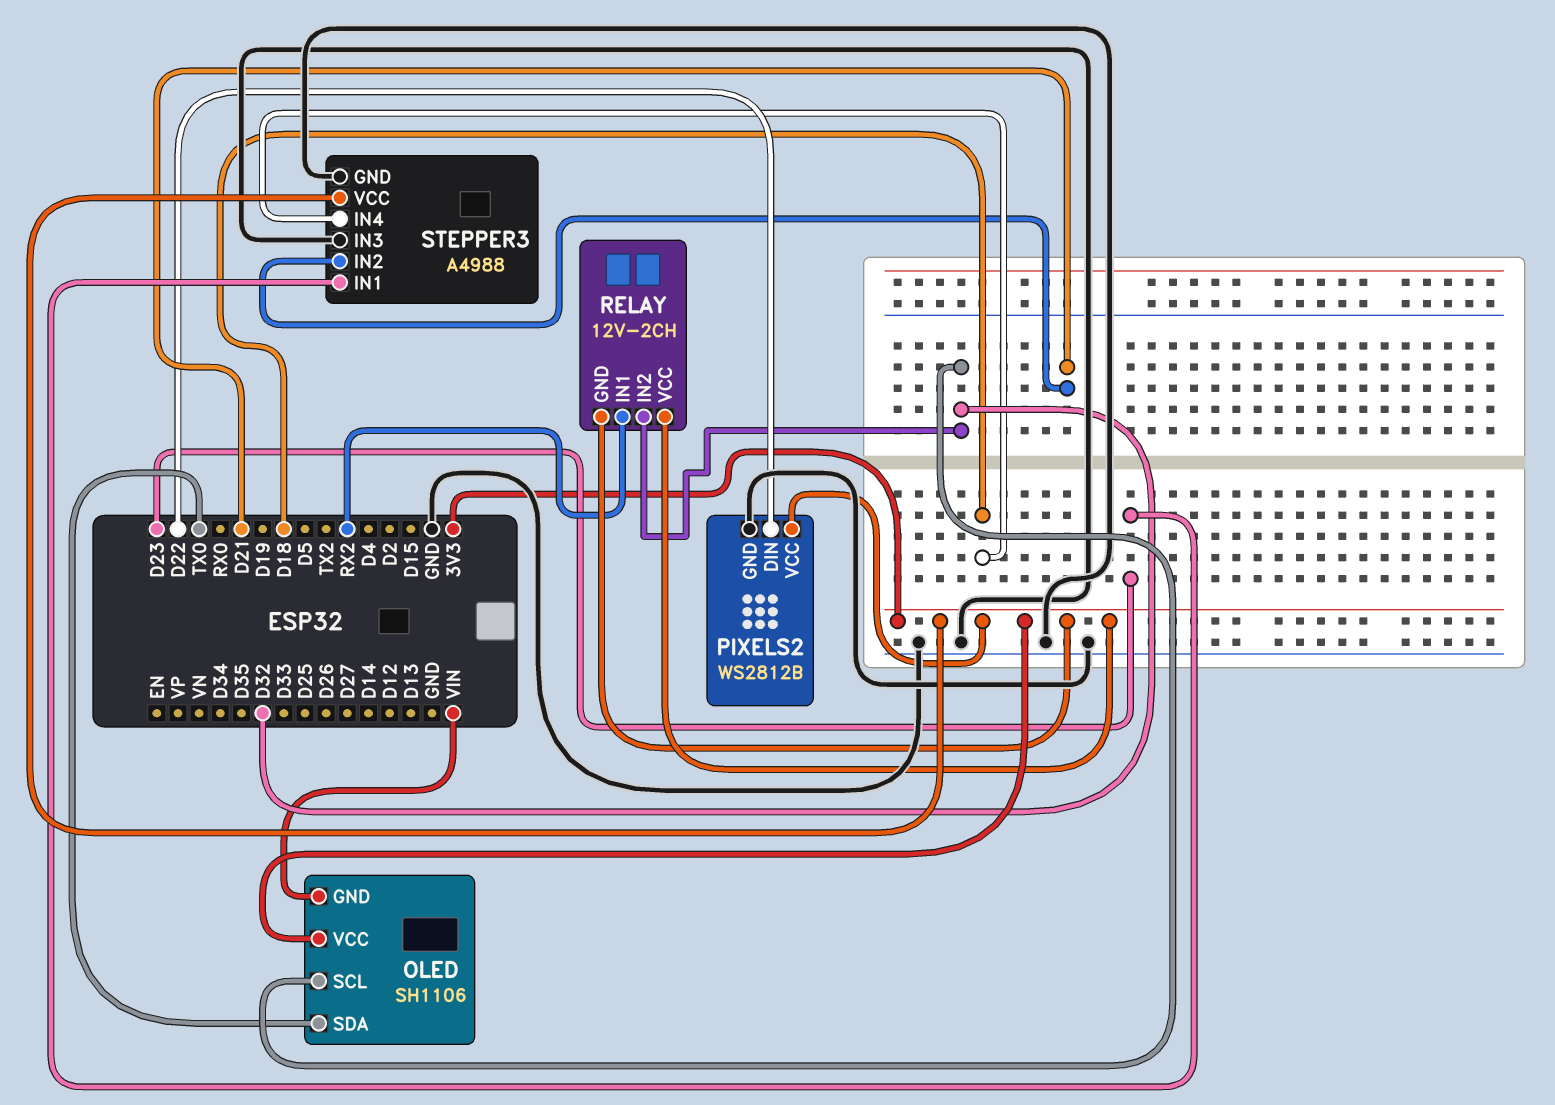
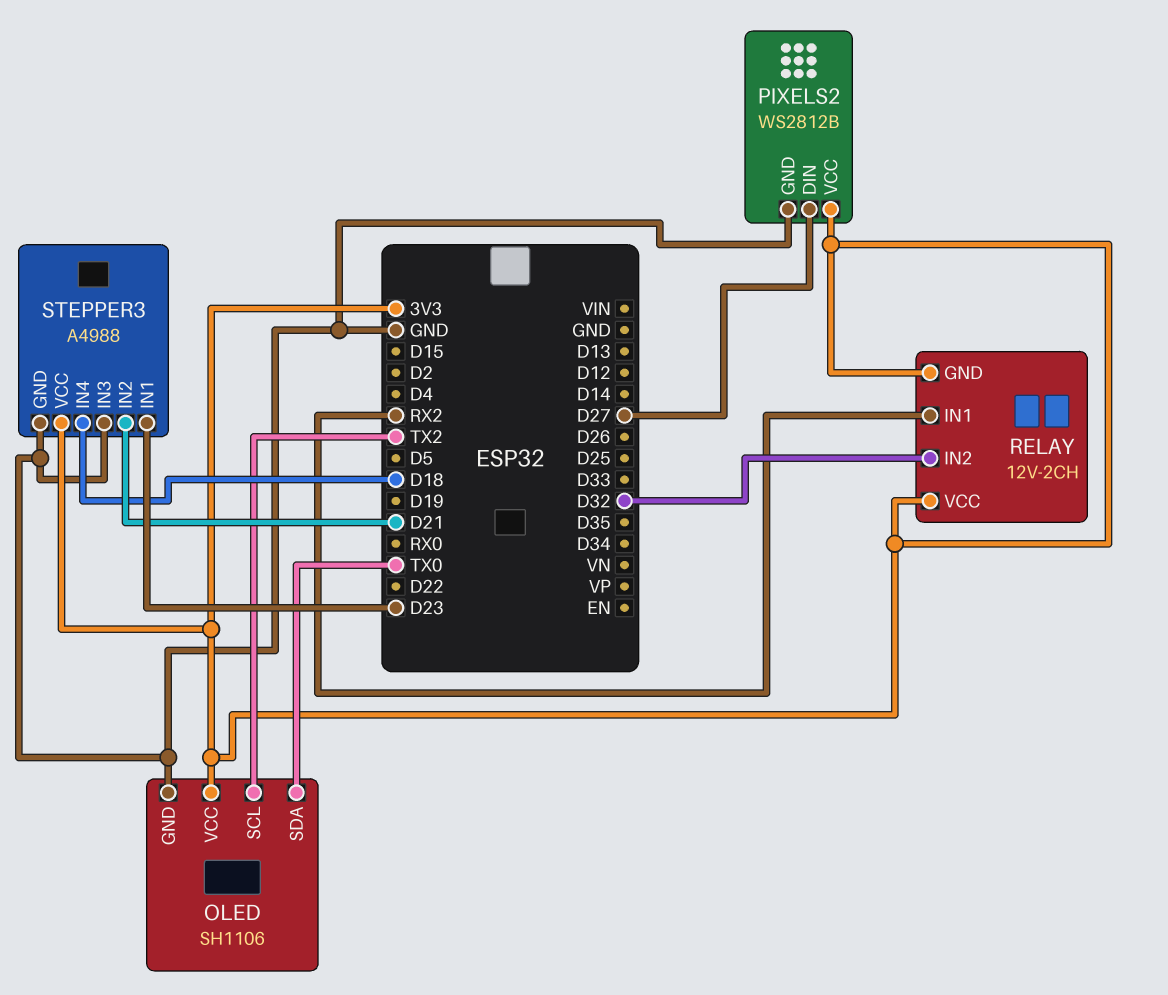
OLED pin GND: VIN -> GND
OLED pin SCL: D32 -> TX2
PIXELS2 pin DIN: D22 -> D27

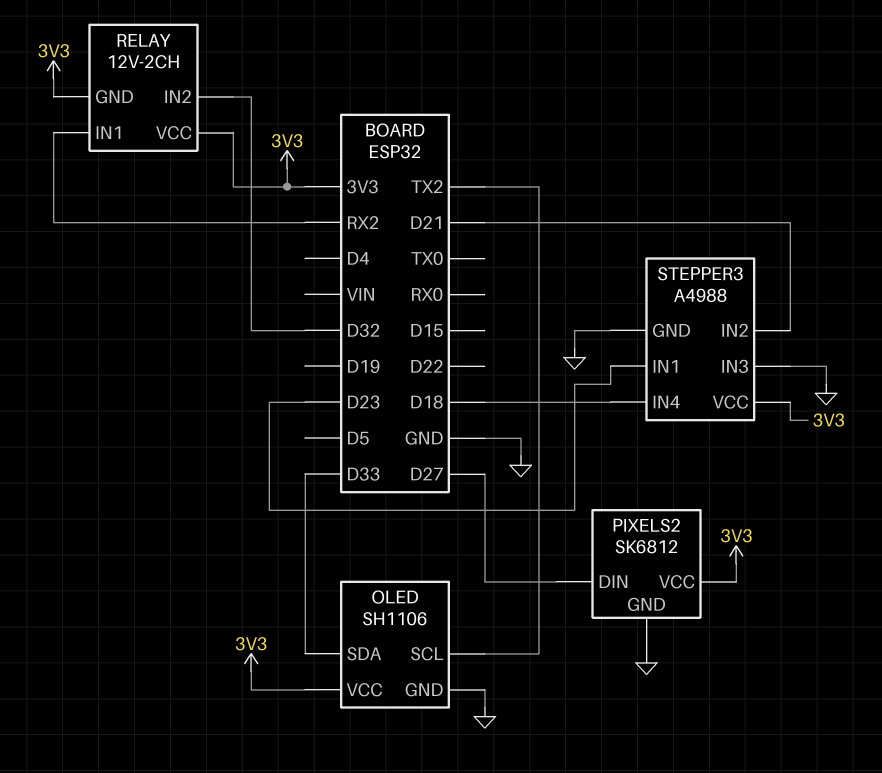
OLED pin SDA: TX0 -> D33
PIXELS2: WS2812B -> SK6812

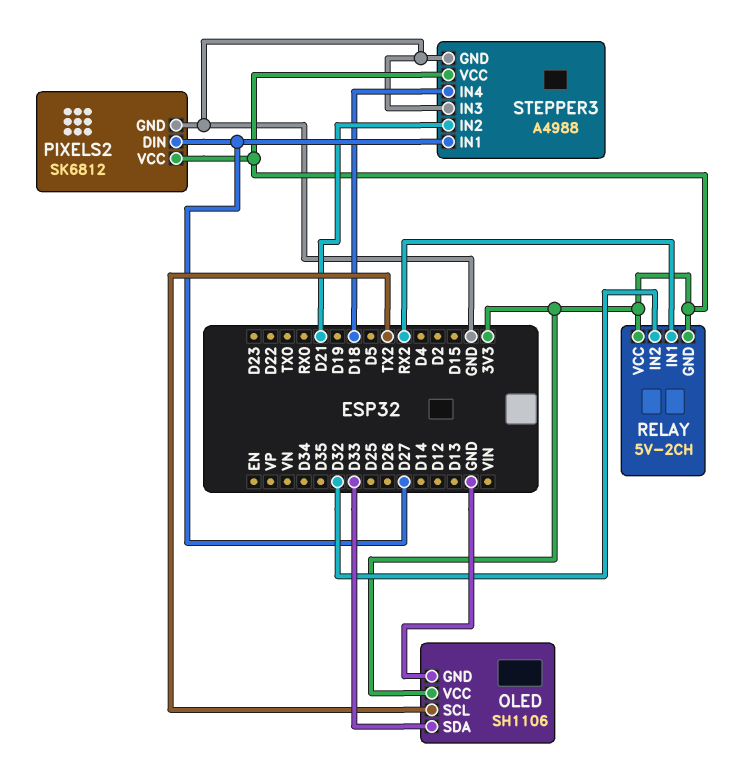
RELAY: 12V-2CH -> 5V-2CH
STEPPER3 pin IN1: D23 -> D27

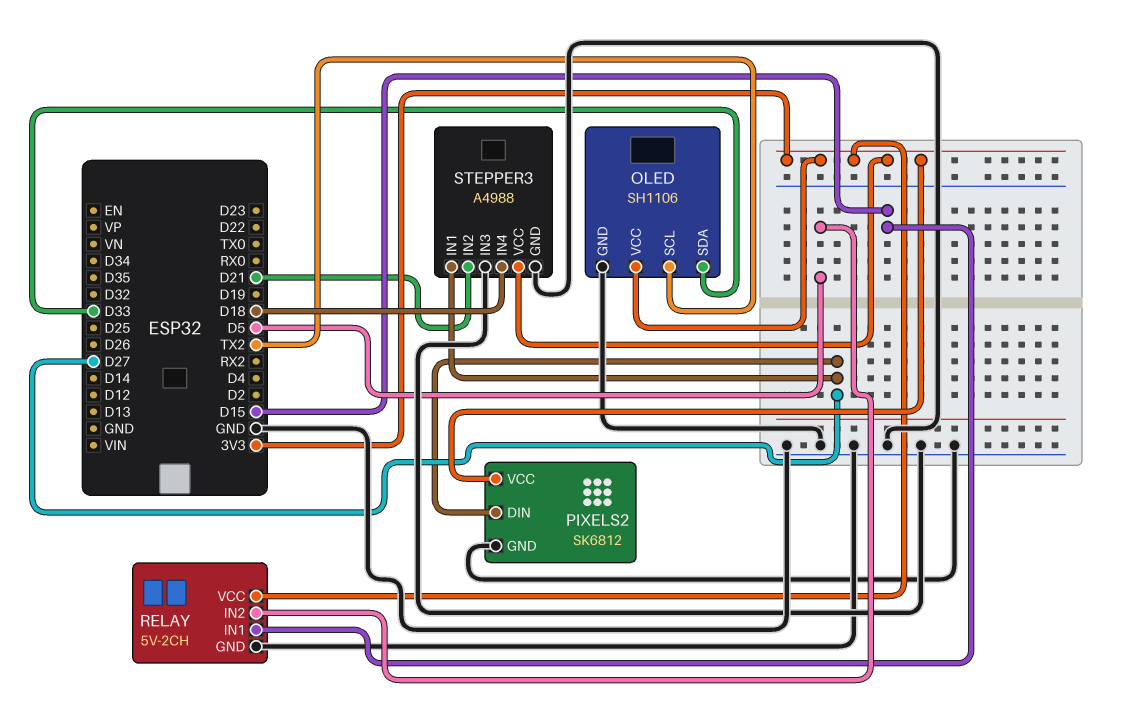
RELAY pin GND: 3V3 -> GND
RELAY pin IN1: RX2 -> D15
RELAY pin IN2: D32 -> D5

